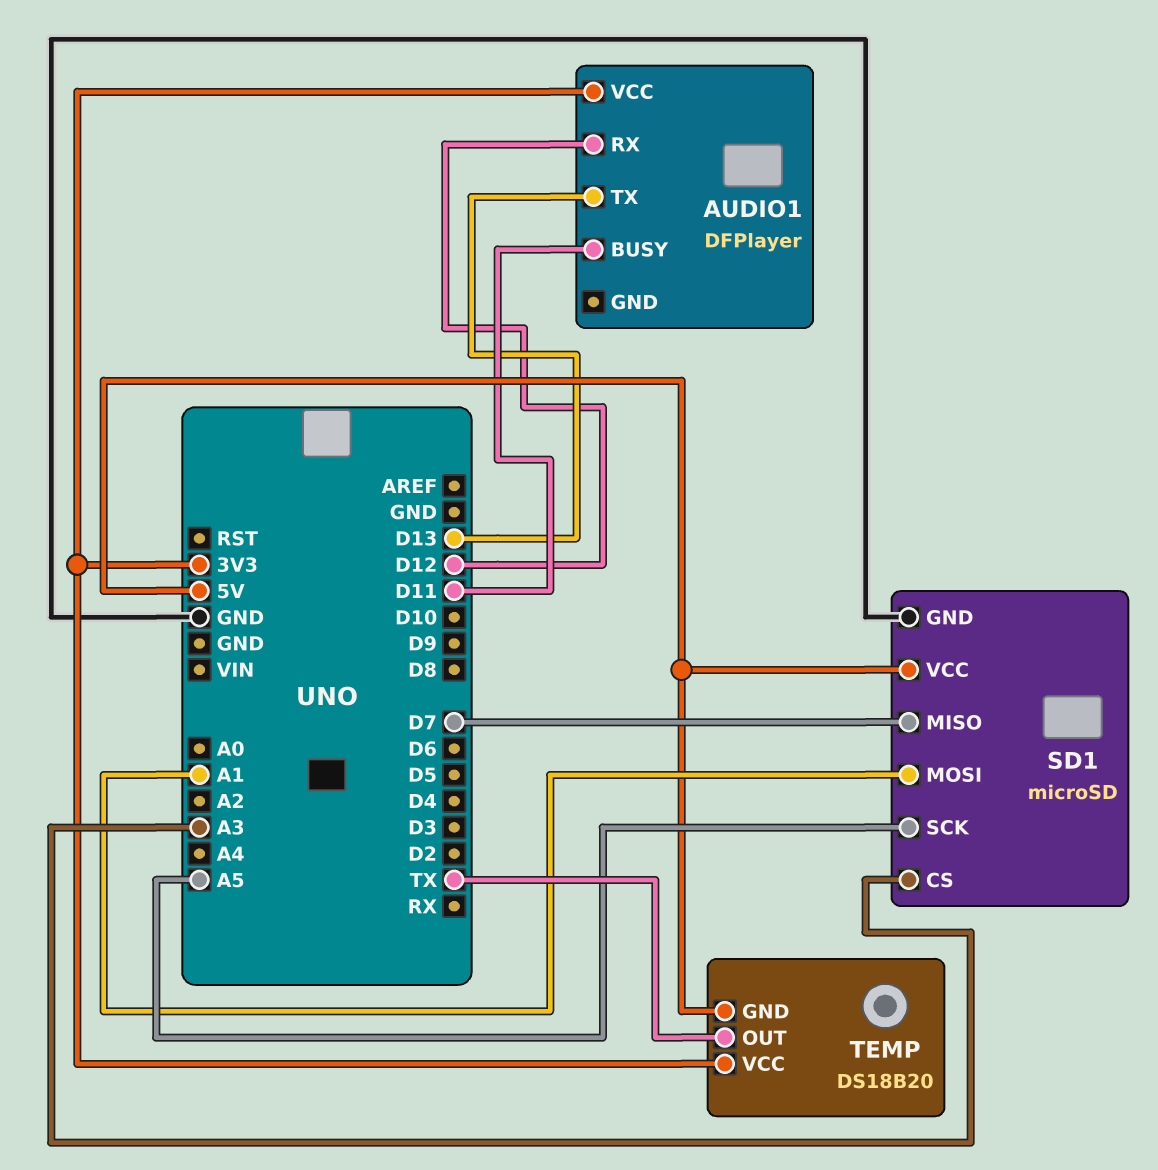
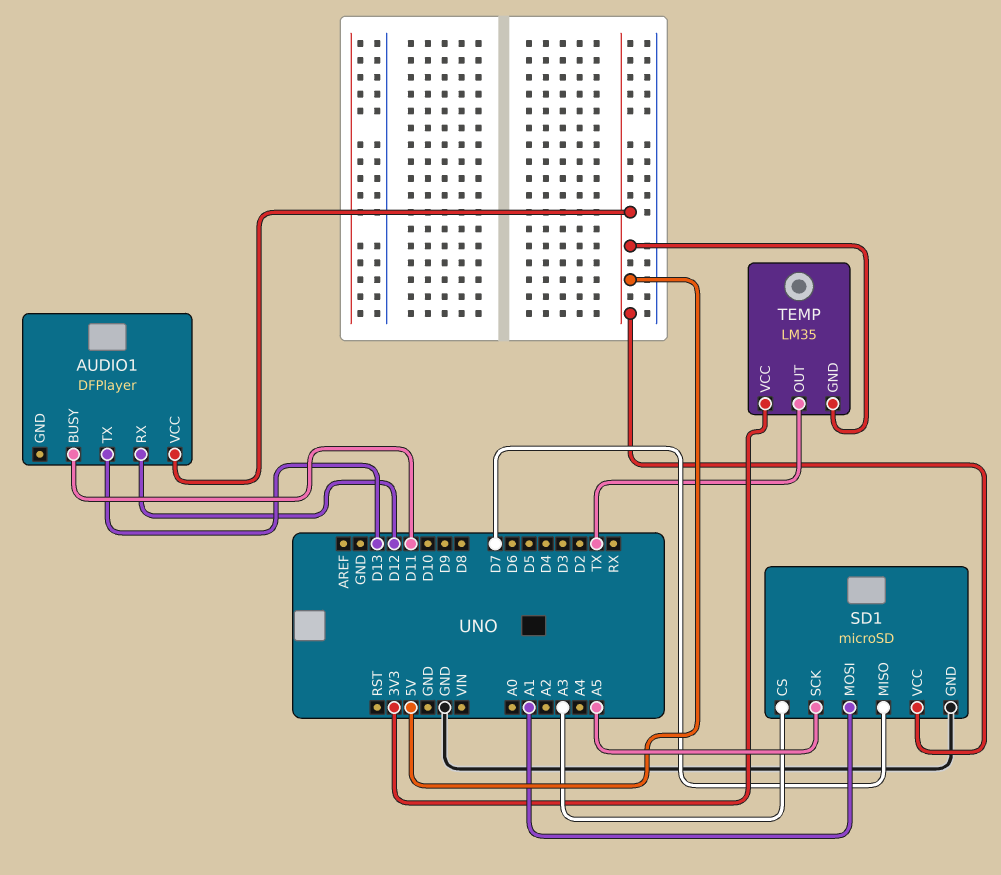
AUDIO1 pin VCC: 3V3 -> 5V
TEMP: DS18B20 -> LM35

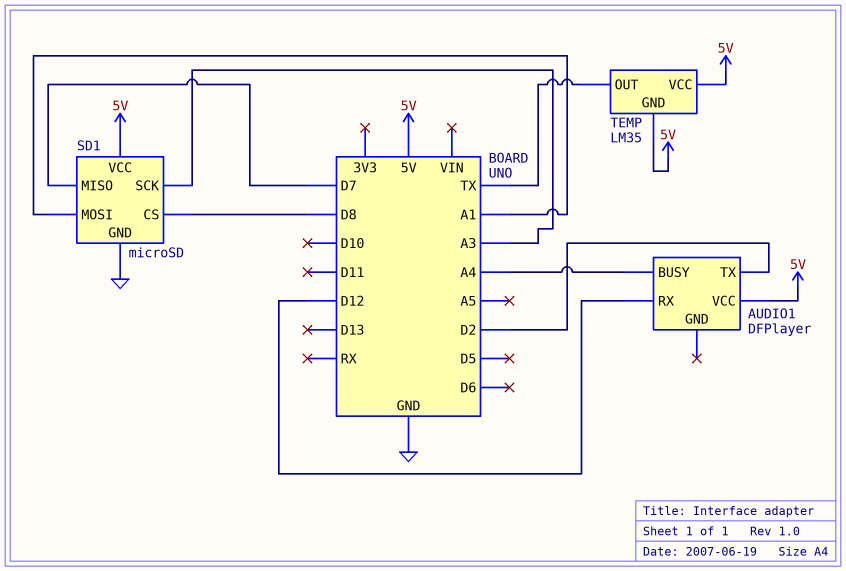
AUDIO1 pin BUSY: D11 -> A4
AUDIO1 pin TX: D13 -> D2
SD1 pin CS: A3 -> D8
SD1 pin SCK: A5 -> A3
TEMP pin VCC: 3V3 -> 5V

